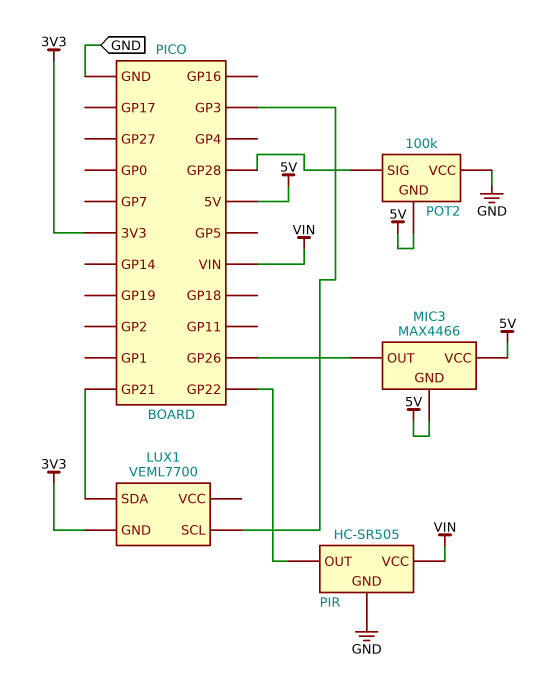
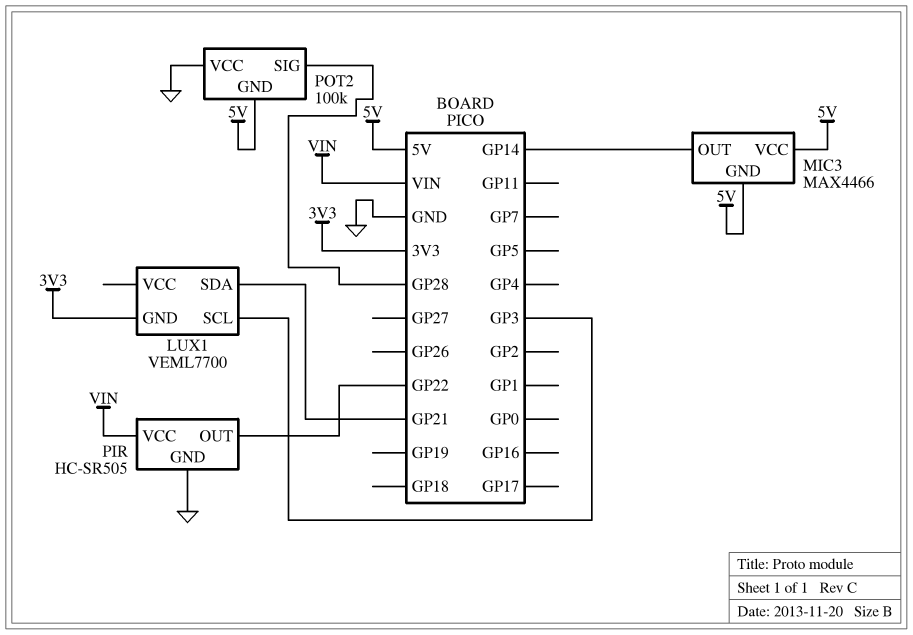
MIC3 pin OUT: GP26 -> GP14

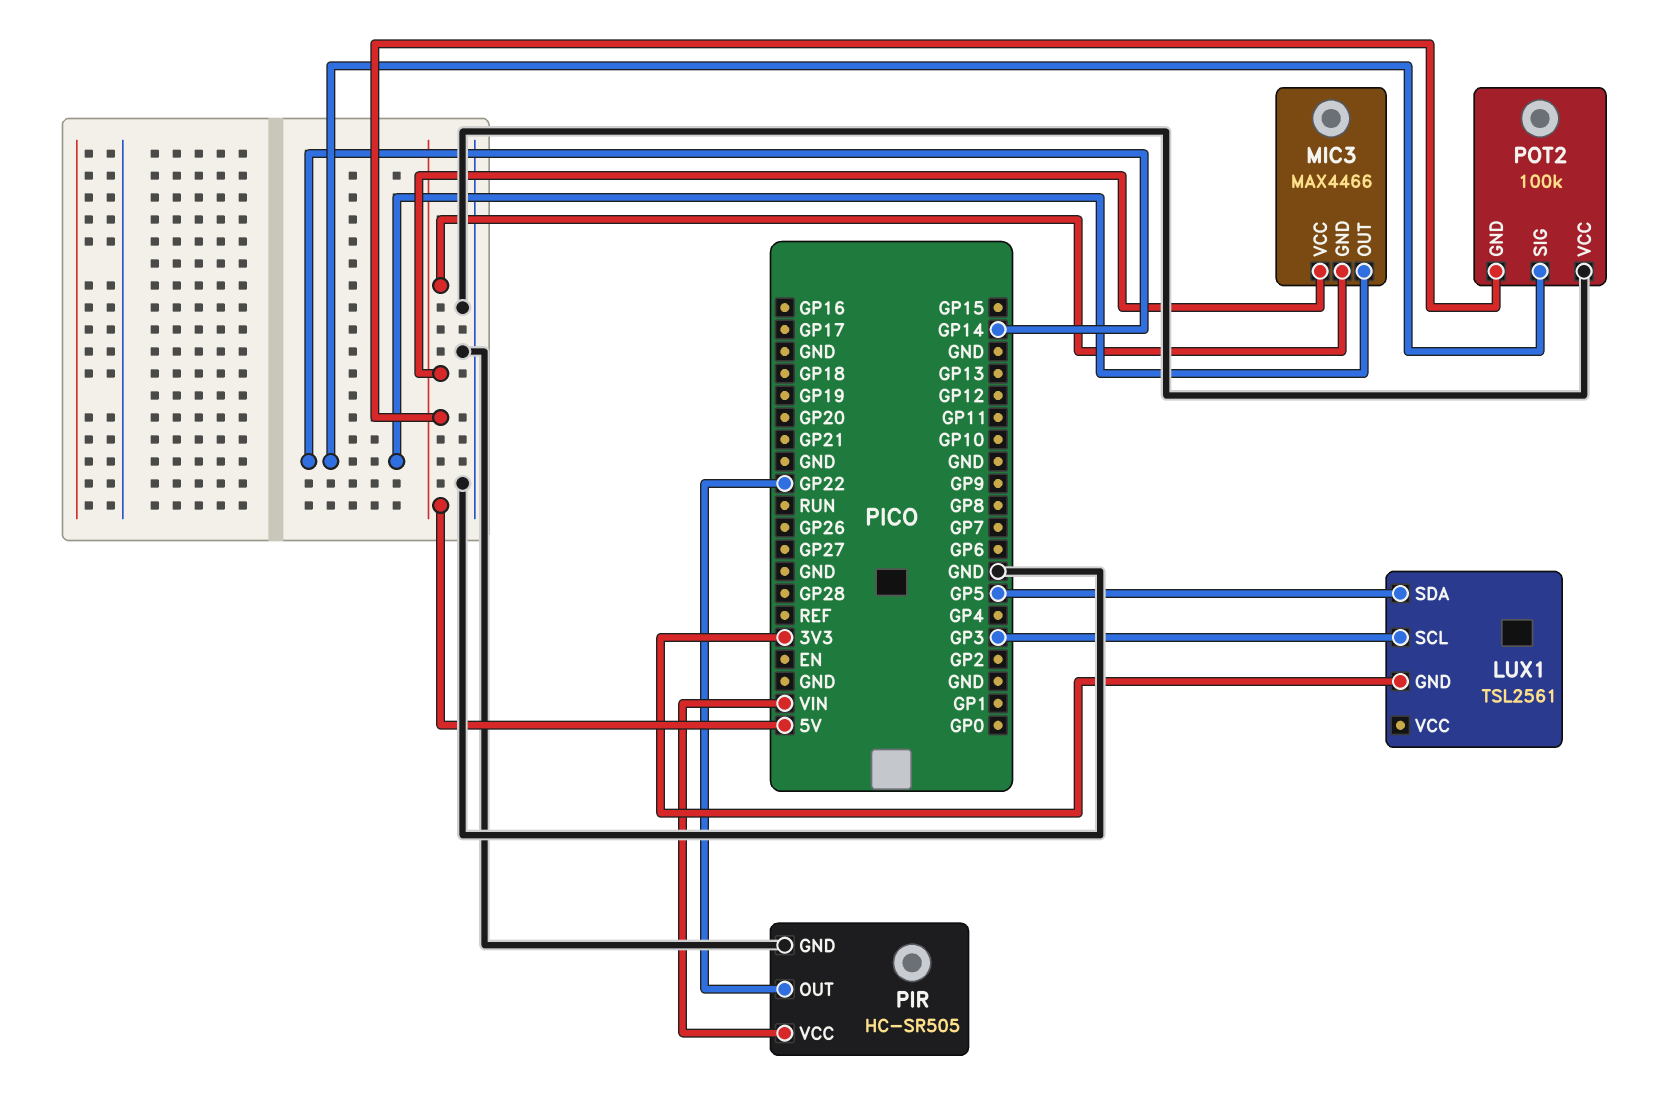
LUX1: VEML7700 -> TSL2561
LUX1 pin SDA: GP21 -> GP5
POT2 pin SIG: GP28 -> GP14

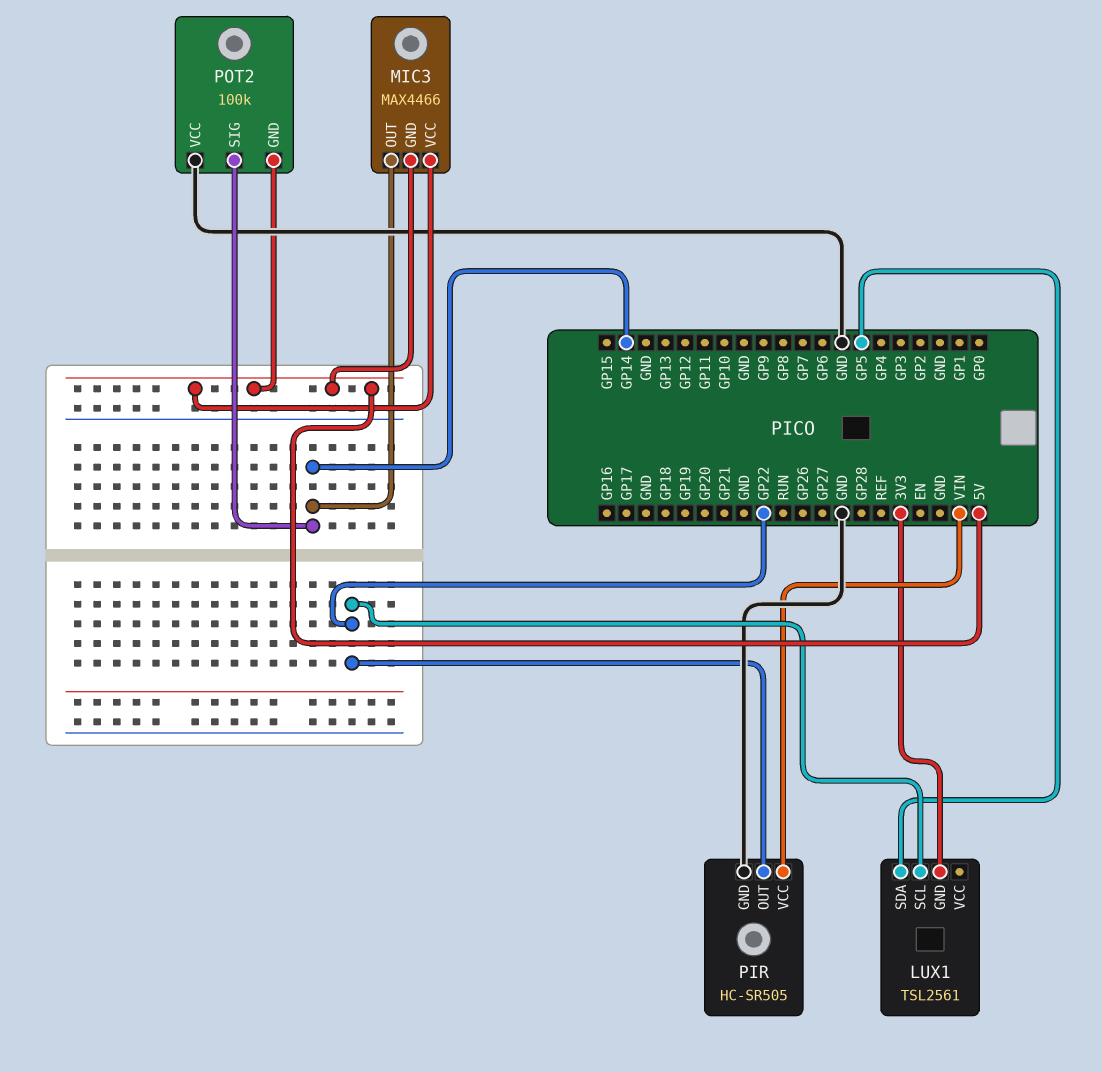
LUX1 pin SCL: GP3 -> GP22

